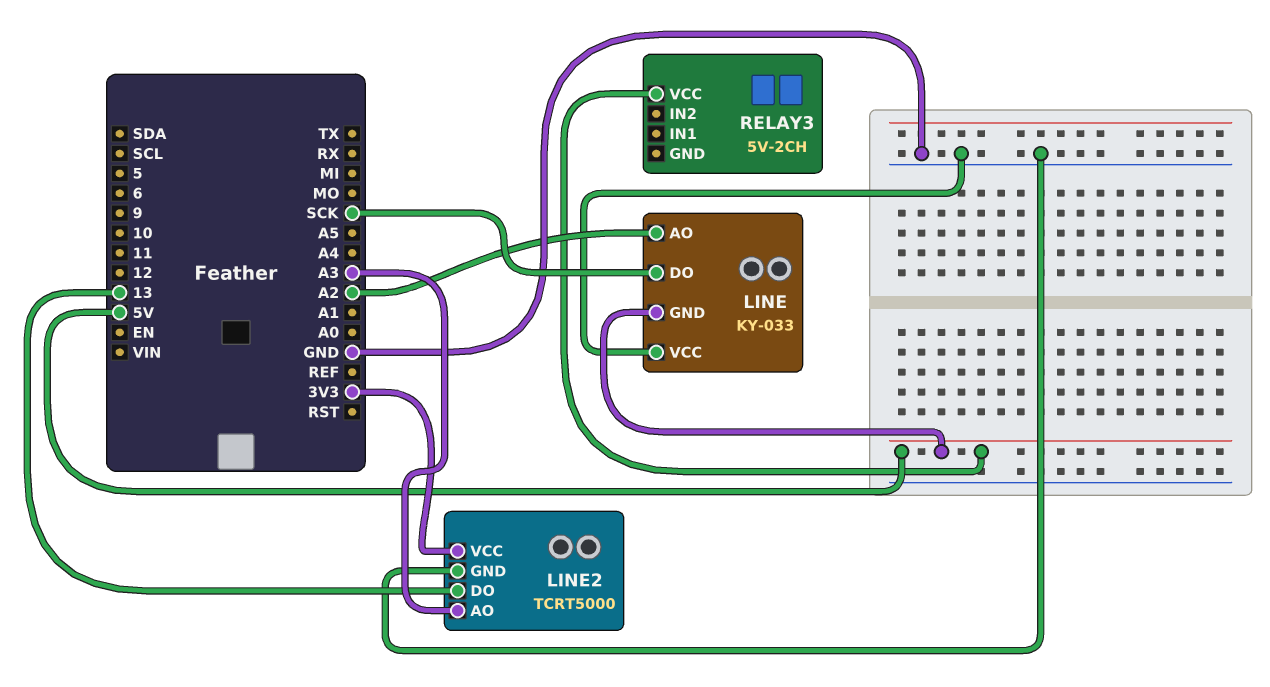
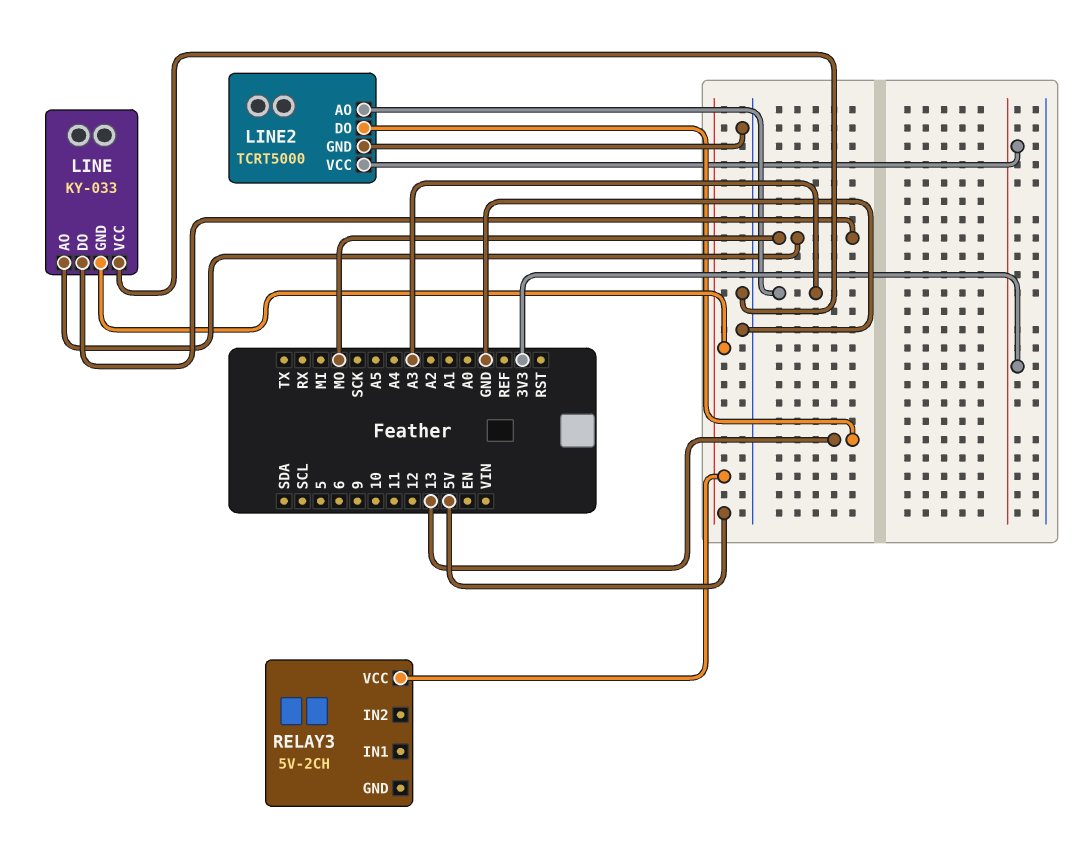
LINE pin AO: A2 -> MO
LINE pin DO: SCK -> MO

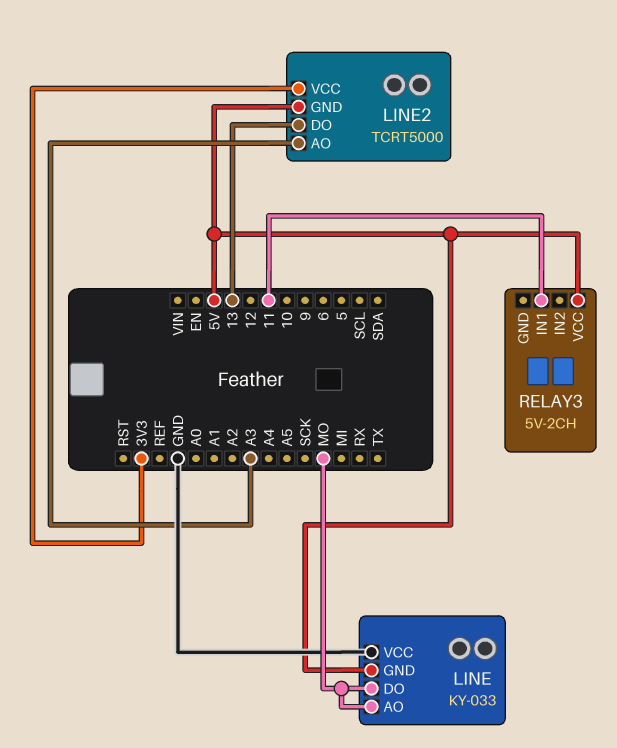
LINE2 pin GND: GND -> 5V
RELAY3 pin IN1: none -> 11

